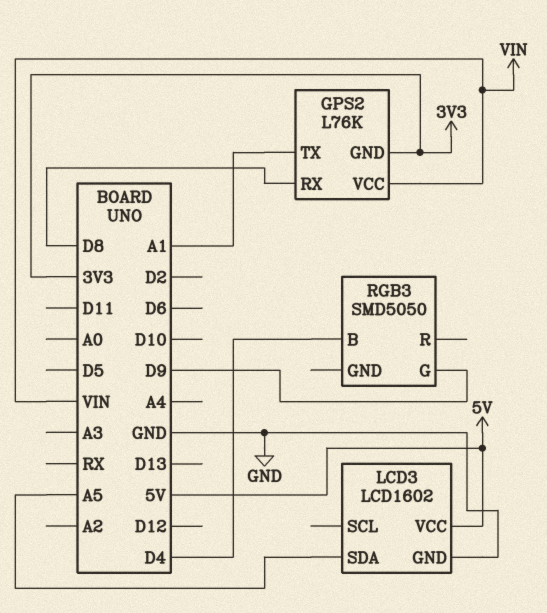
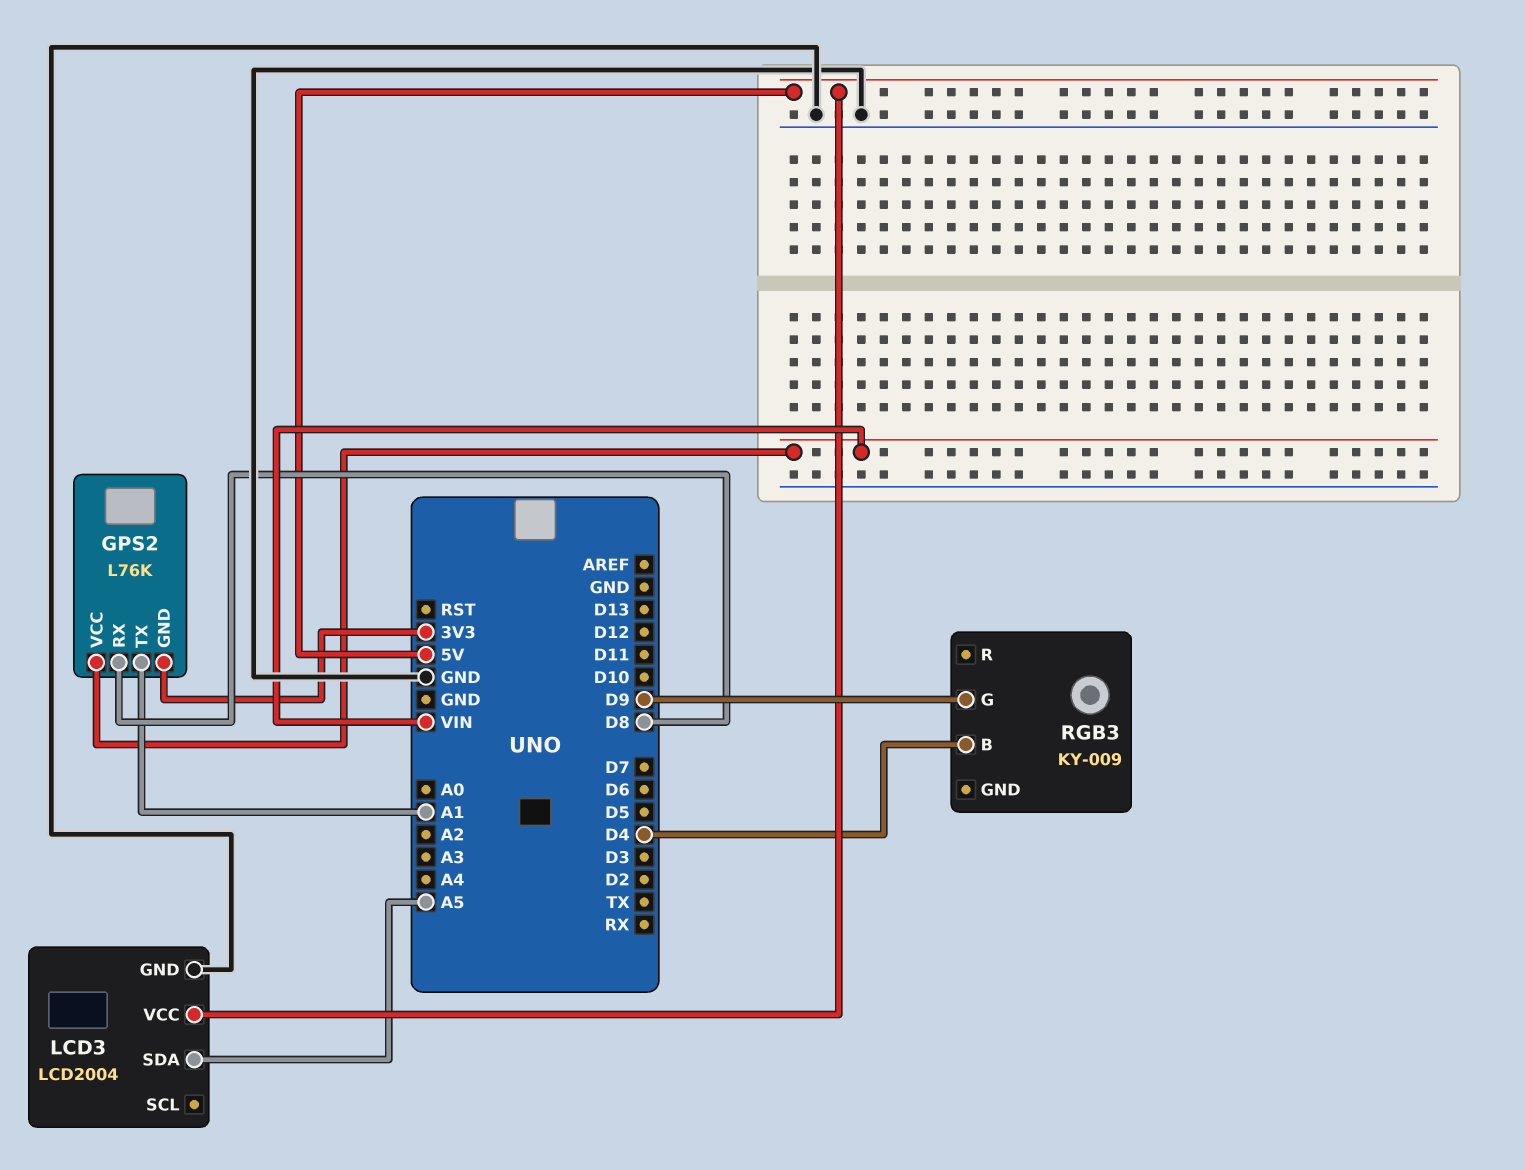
LCD3: LCD1602 -> LCD2004
RGB3: SMD5050 -> KY-009

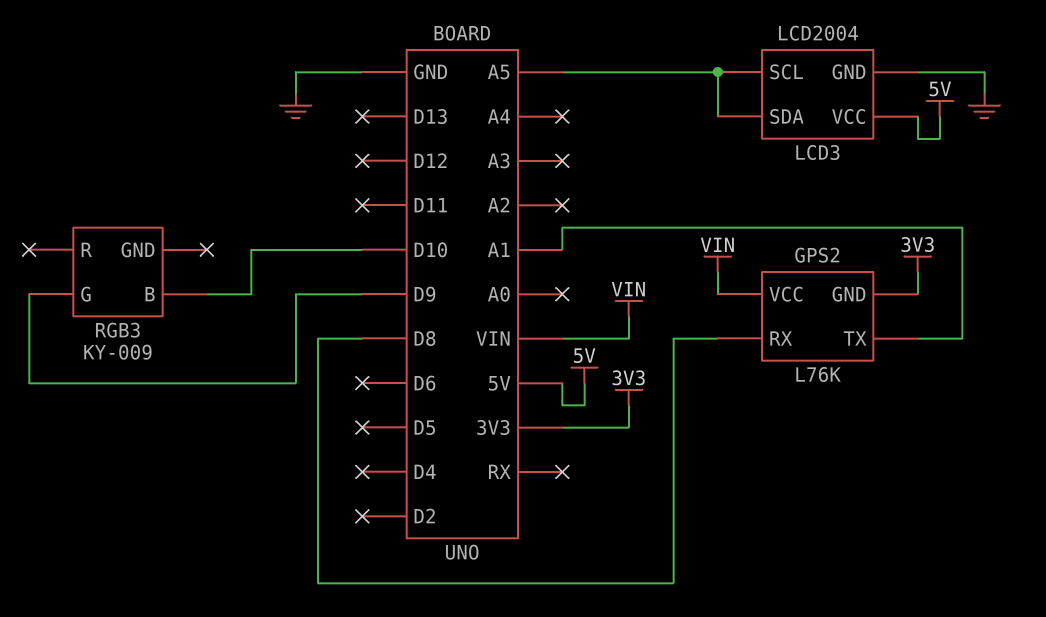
LCD3 pin SCL: none -> A5
RGB3 pin B: D4 -> D10

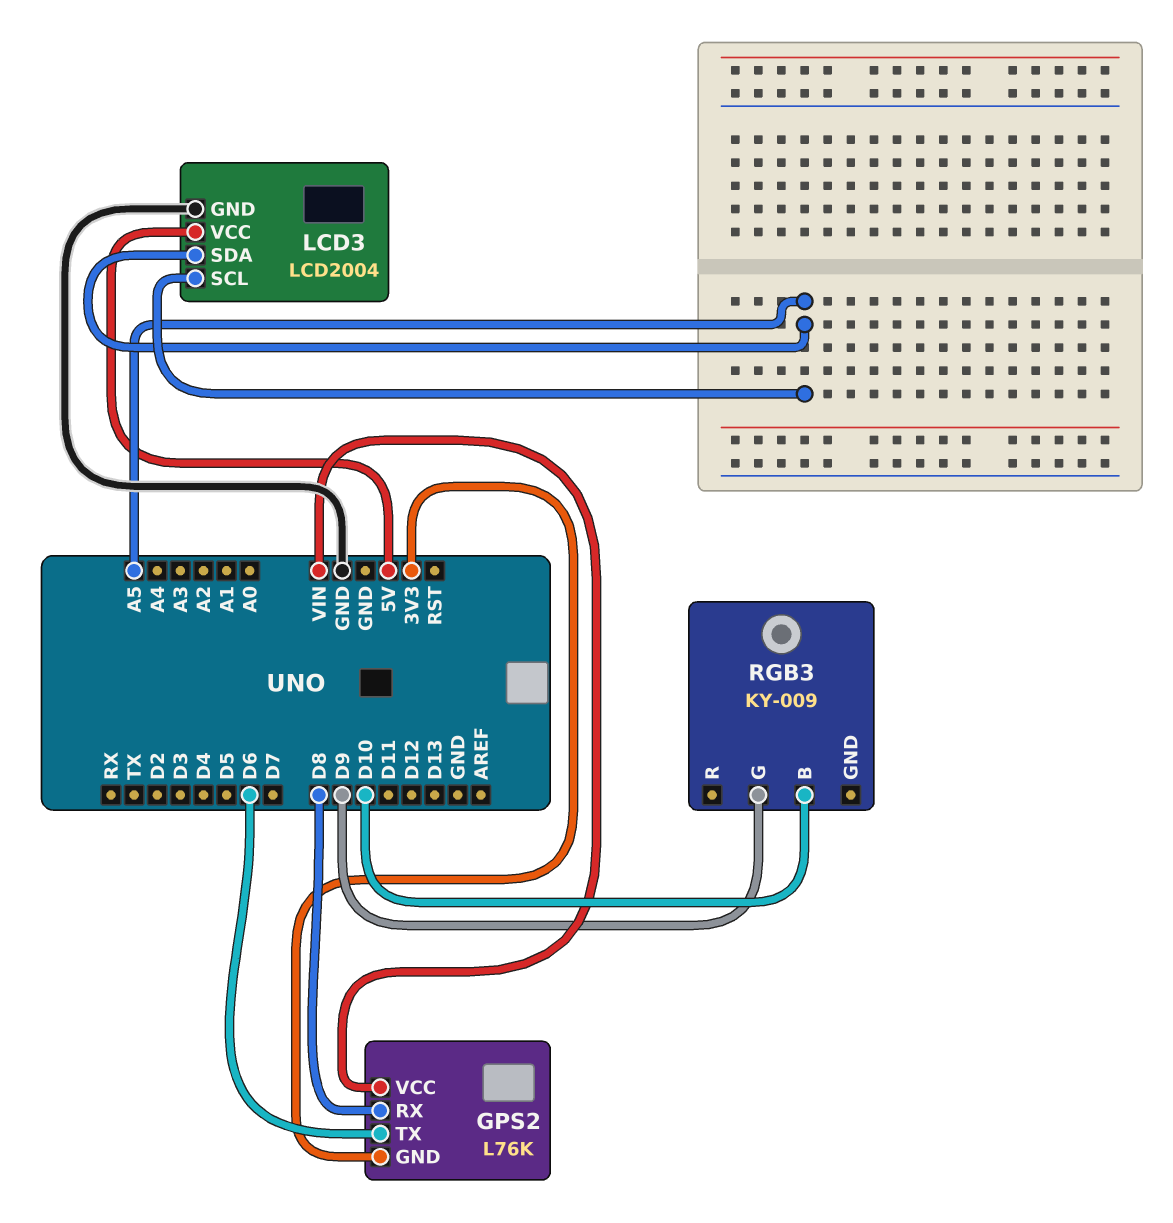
GPS2 pin TX: A1 -> D6

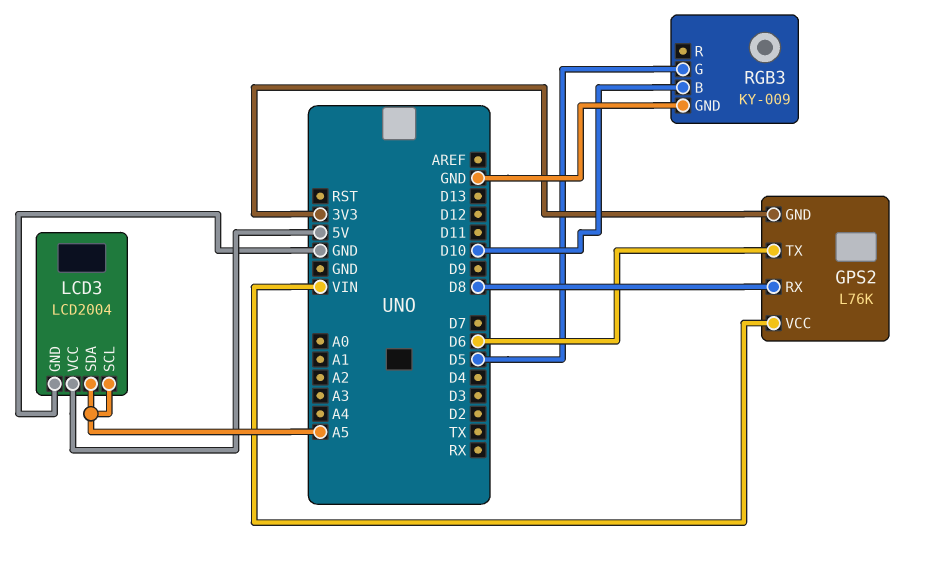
RGB3 pin G: D9 -> D5
RGB3 pin GND: none -> GND

